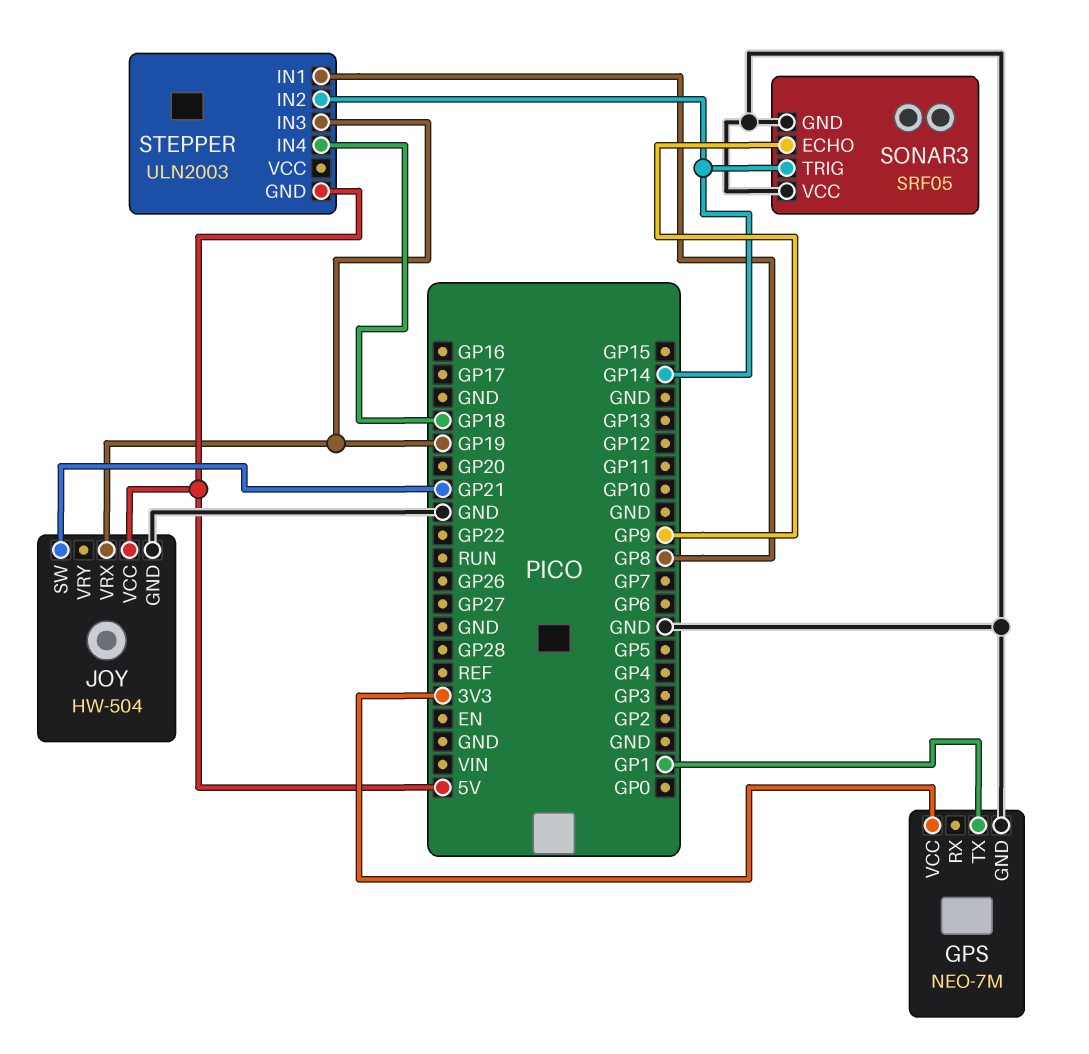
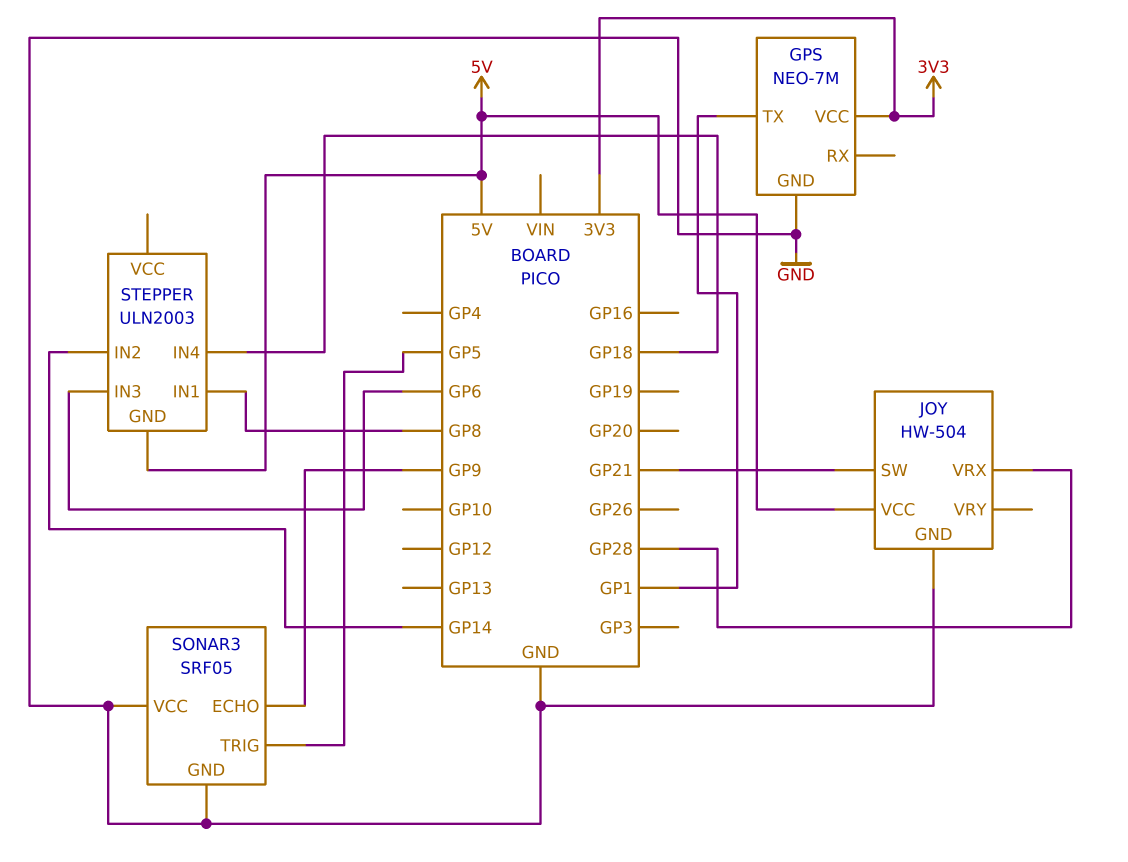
JOY pin VRX: GP19 -> GP28
SONAR3 pin TRIG: GP14 -> GP5
STEPPER pin IN3: GP19 -> GP6

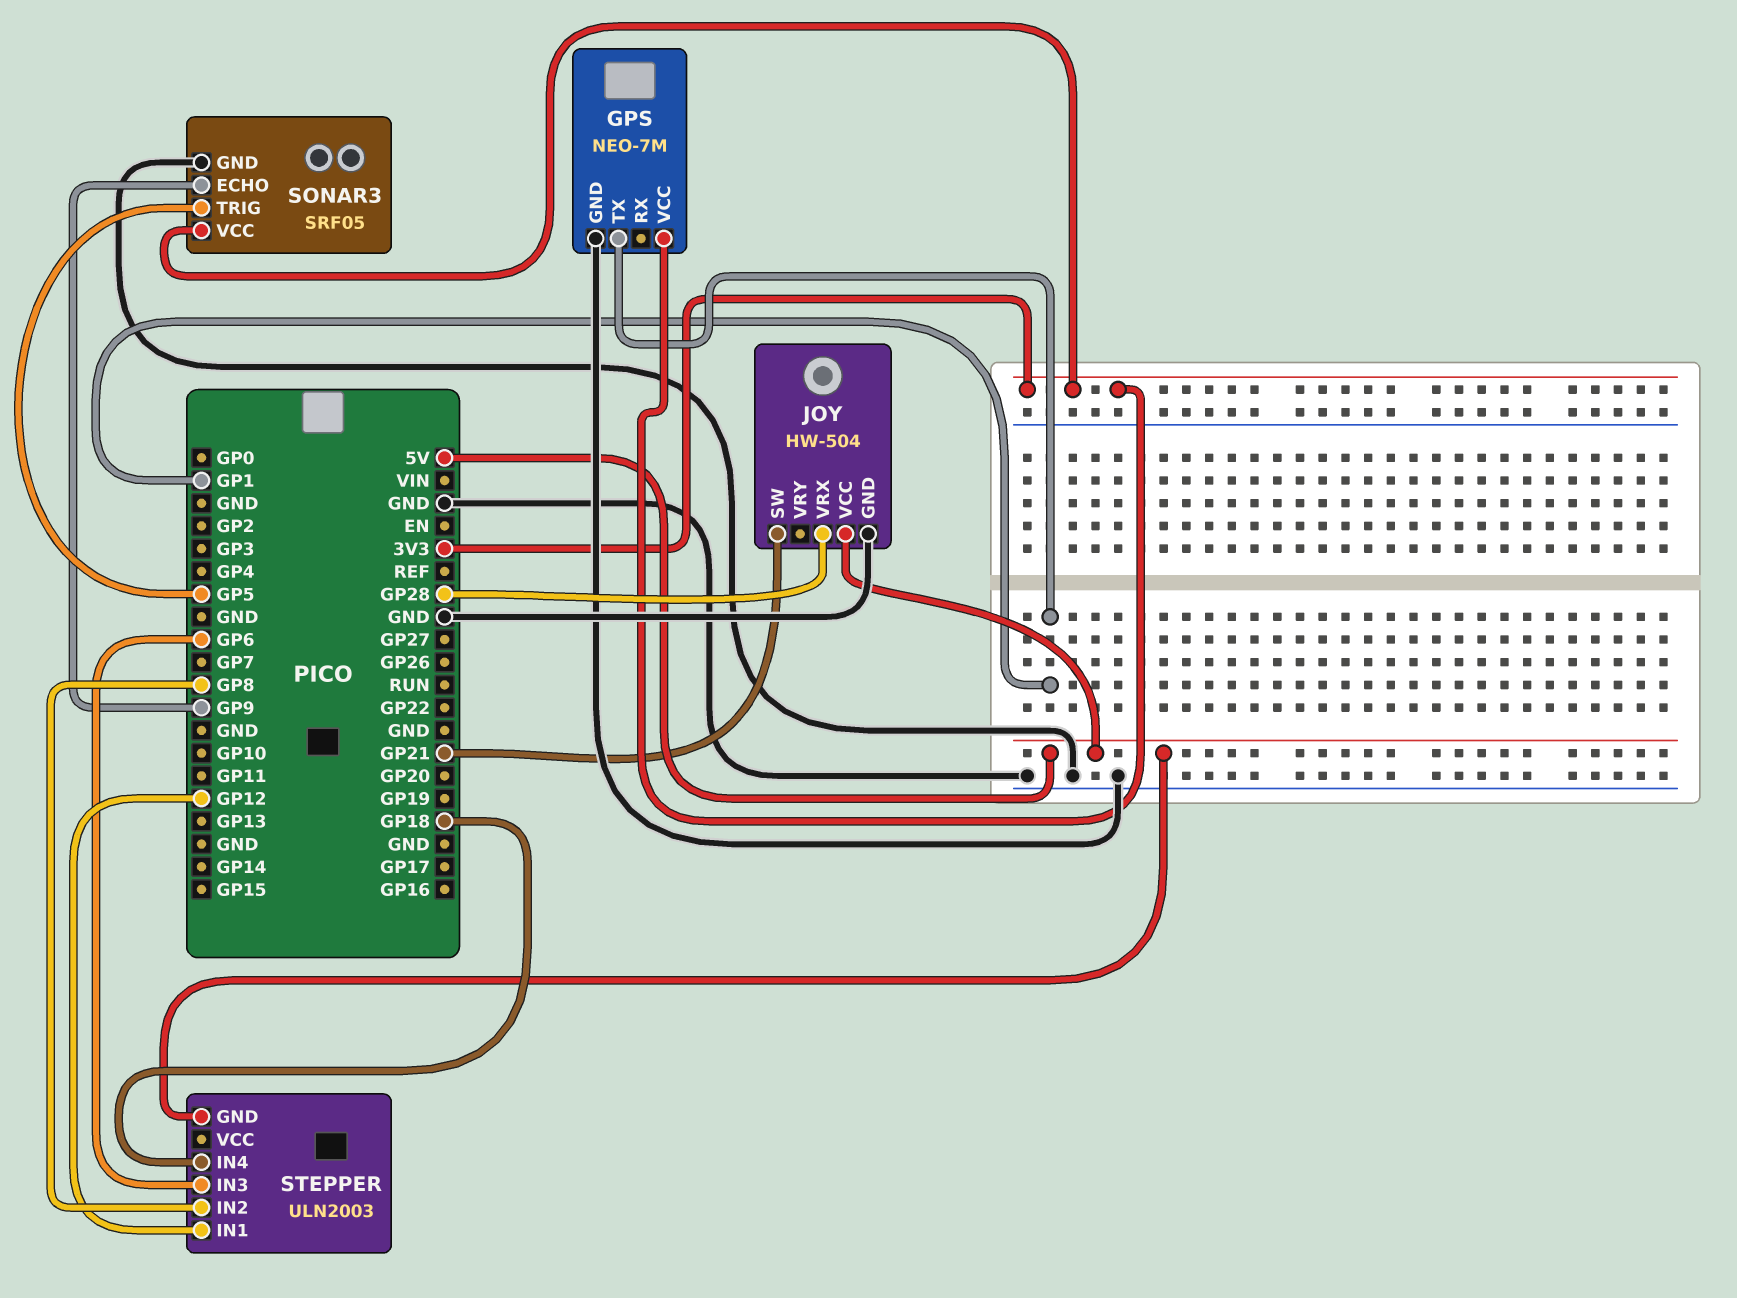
SONAR3 pin VCC: GND -> 3V3
STEPPER pin IN1: GP8 -> GP12
STEPPER pin IN2: GP14 -> GP8

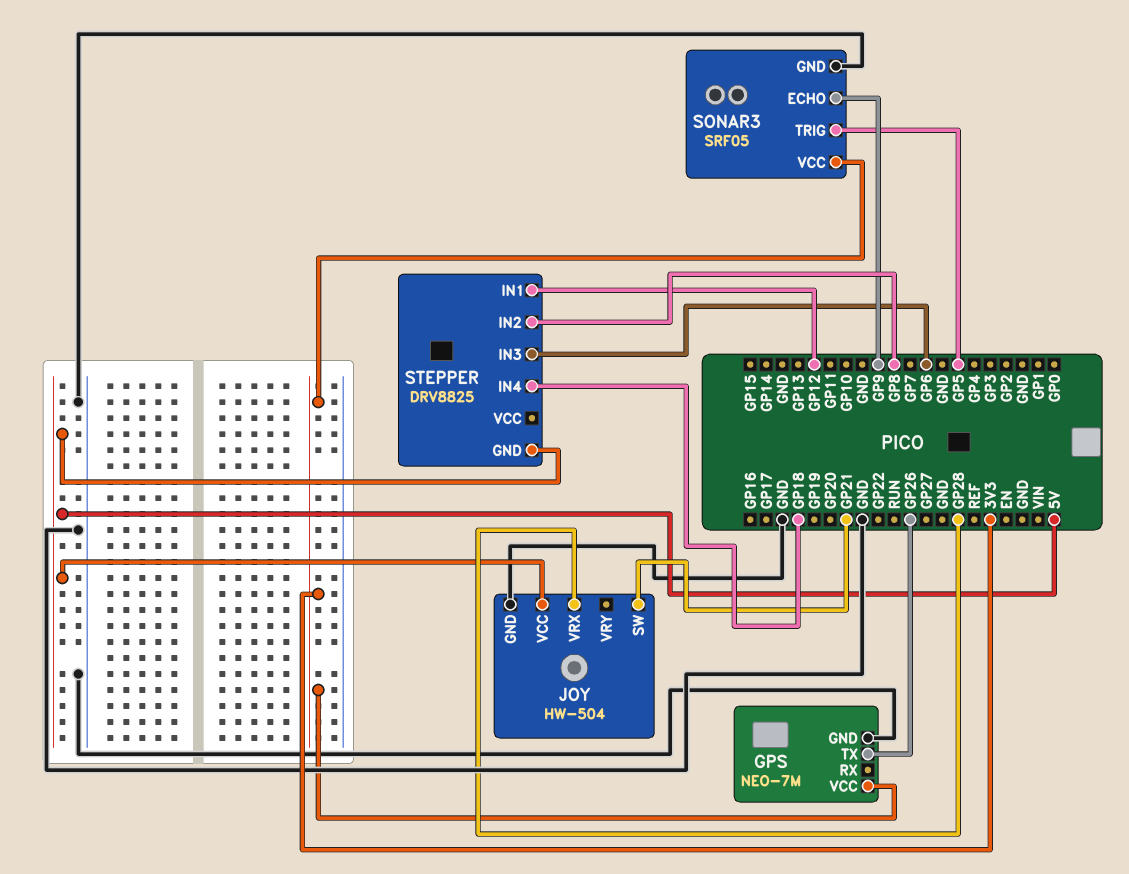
GPS pin TX: GP1 -> GP26
STEPPER: ULN2003 -> DRV8825

